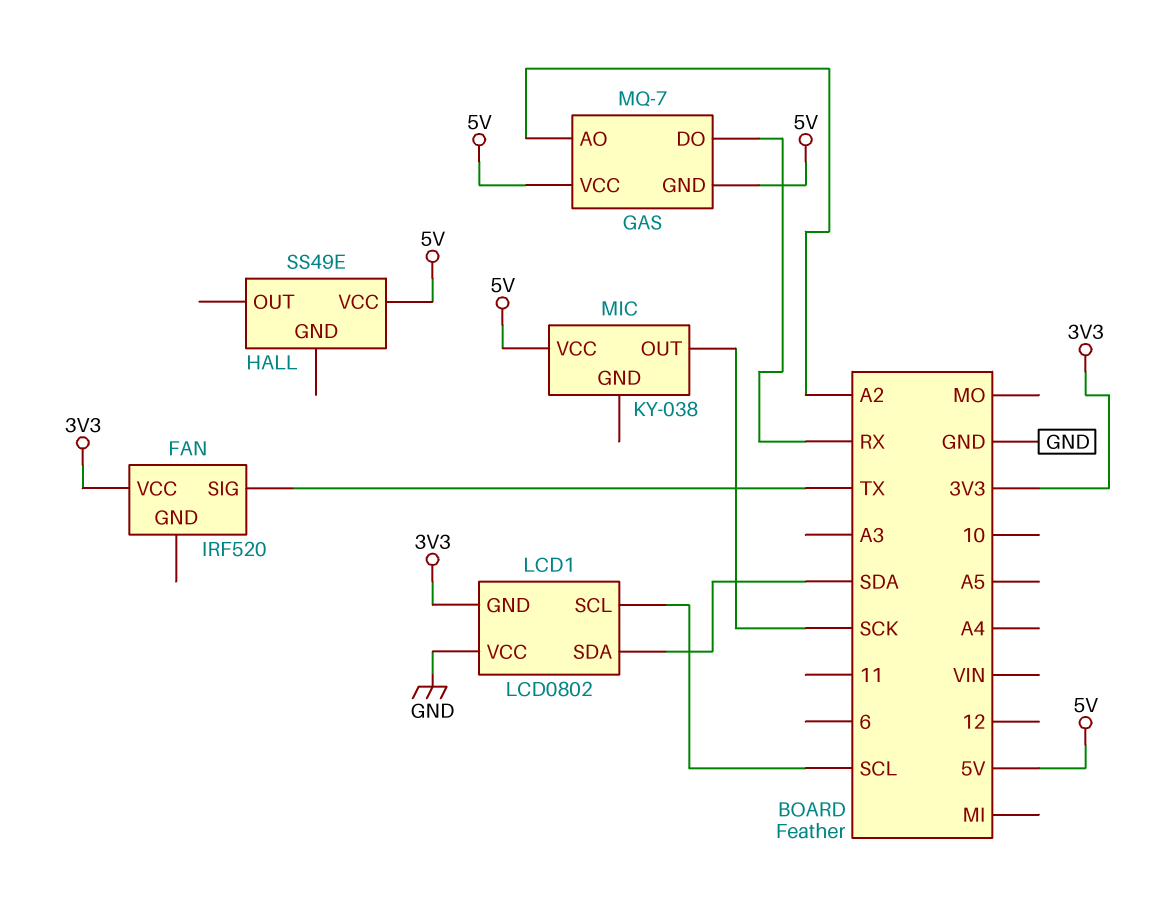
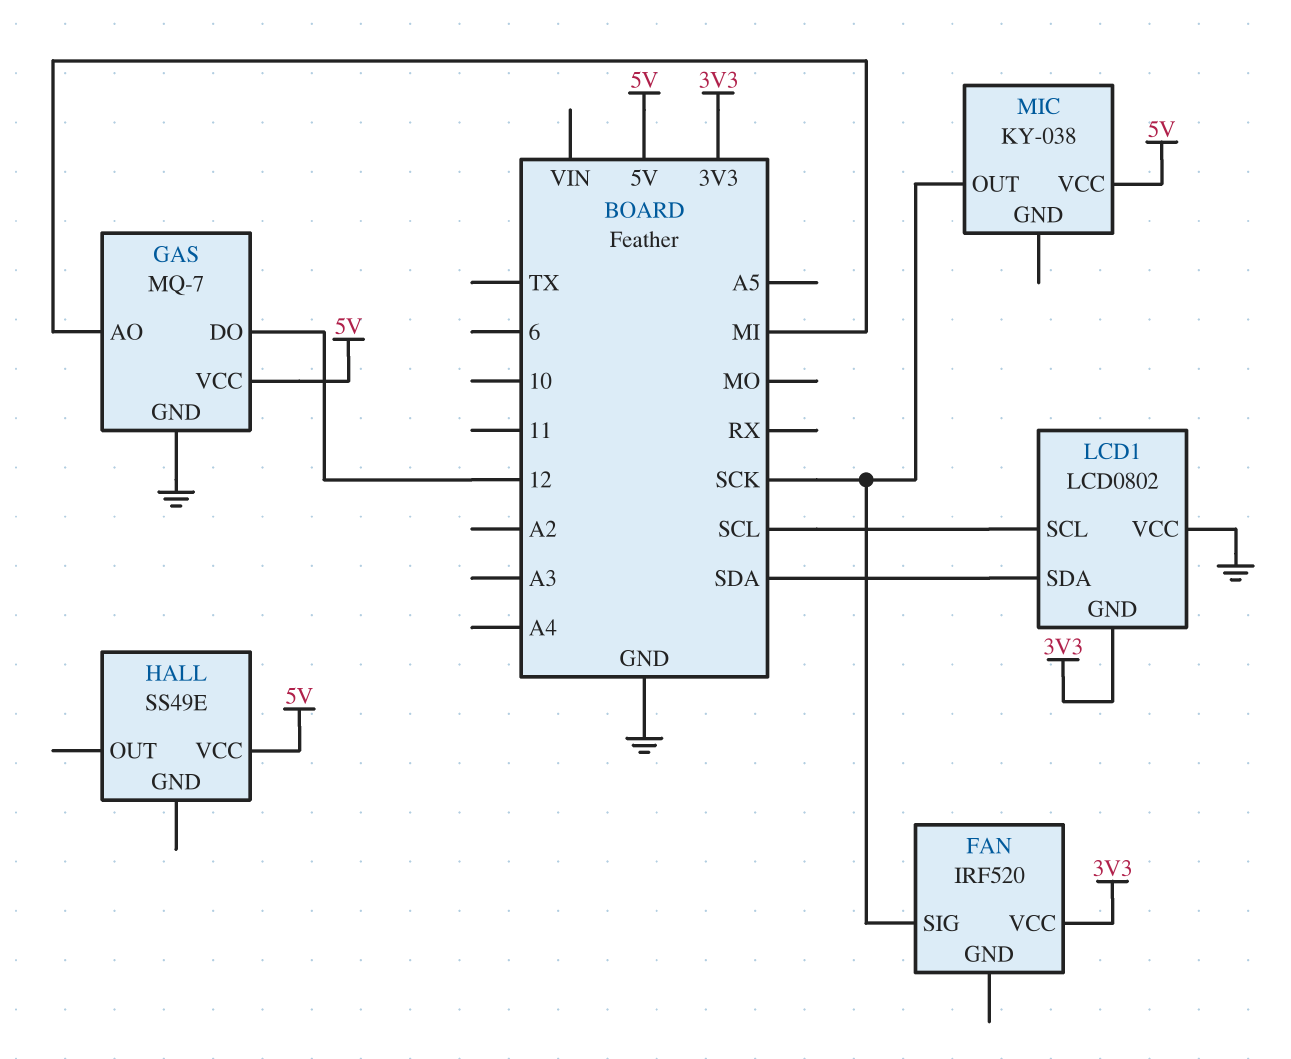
FAN pin SIG: TX -> SCK
GAS pin AO: A2 -> MI
GAS pin DO: RX -> 12
GAS pin GND: 5V -> GND

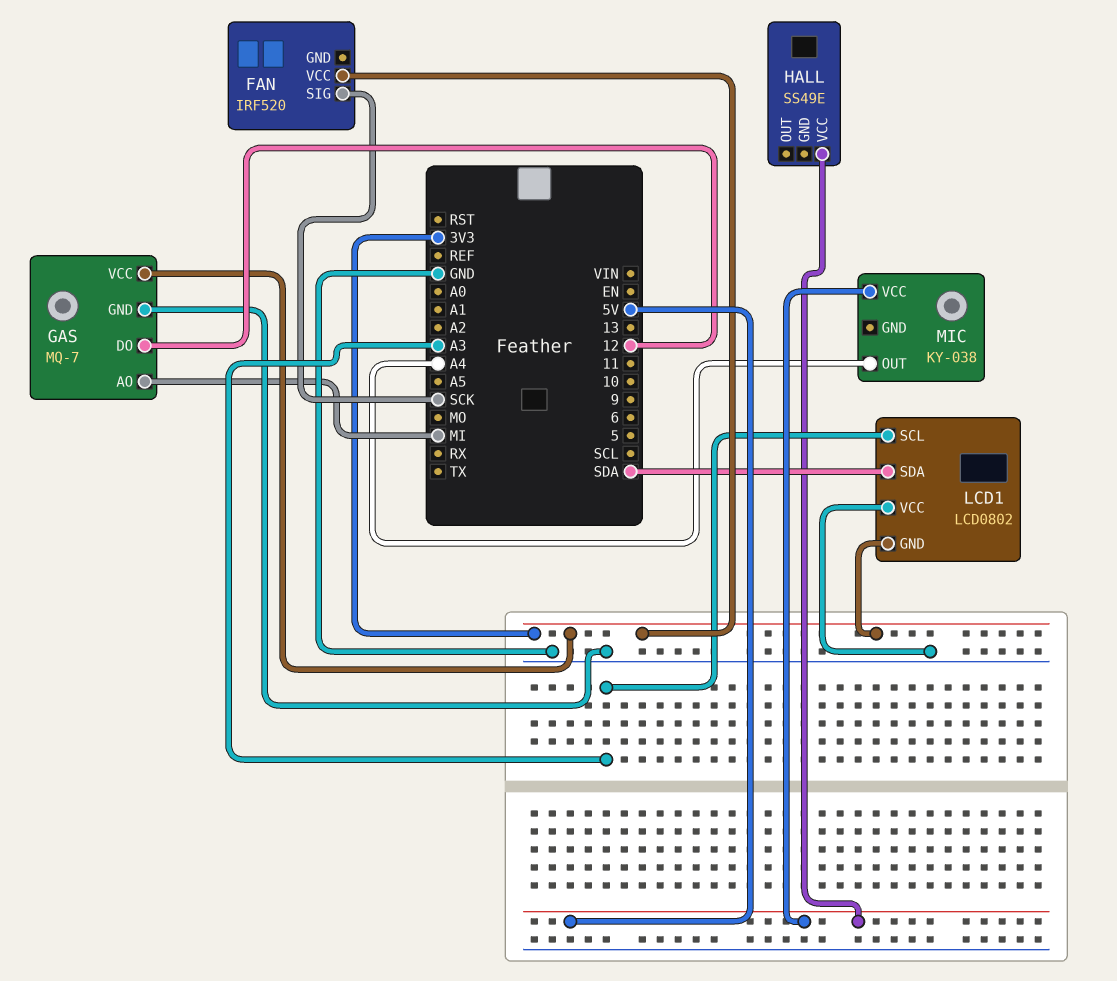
GAS pin VCC: 5V -> 3V3
LCD1 pin SCL: SCL -> A3
MIC pin OUT: SCK -> A4

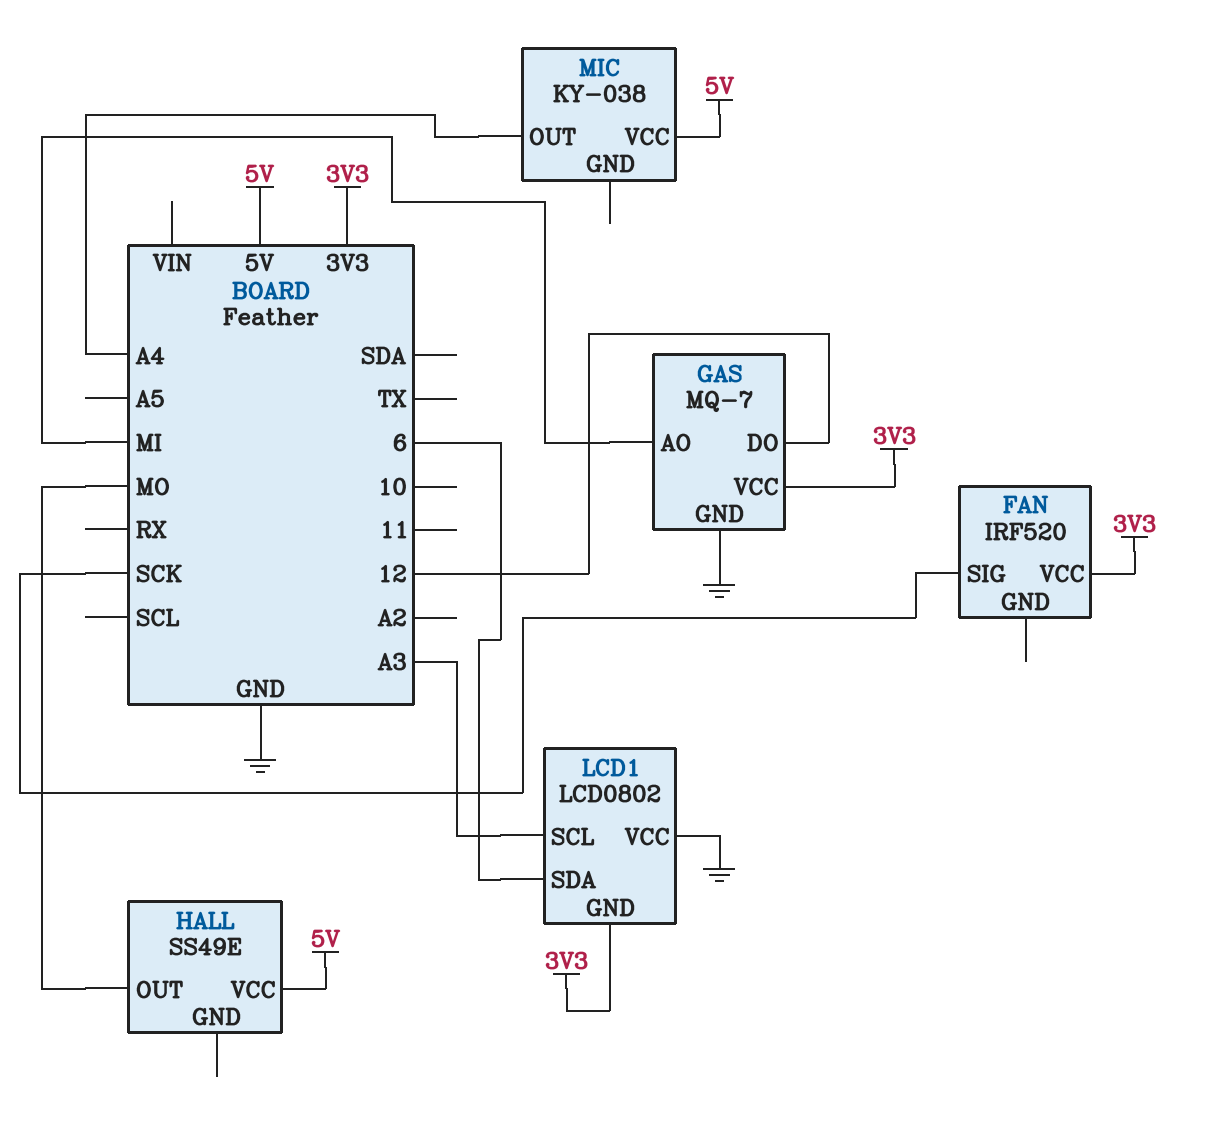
HALL pin OUT: none -> MO
LCD1 pin SDA: SDA -> 6

